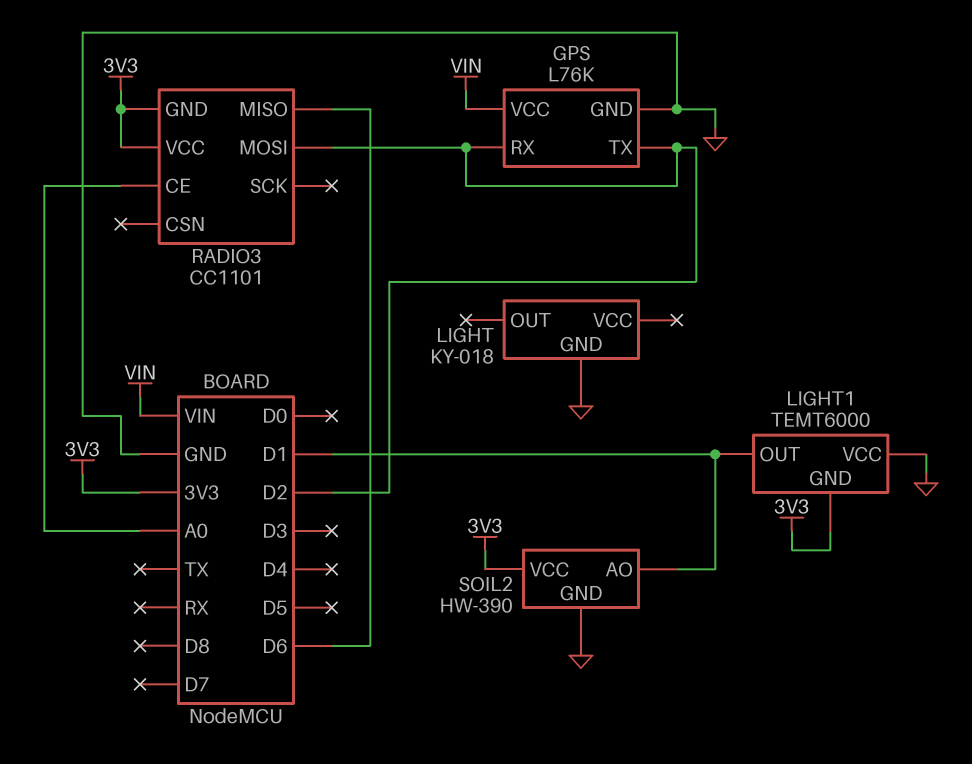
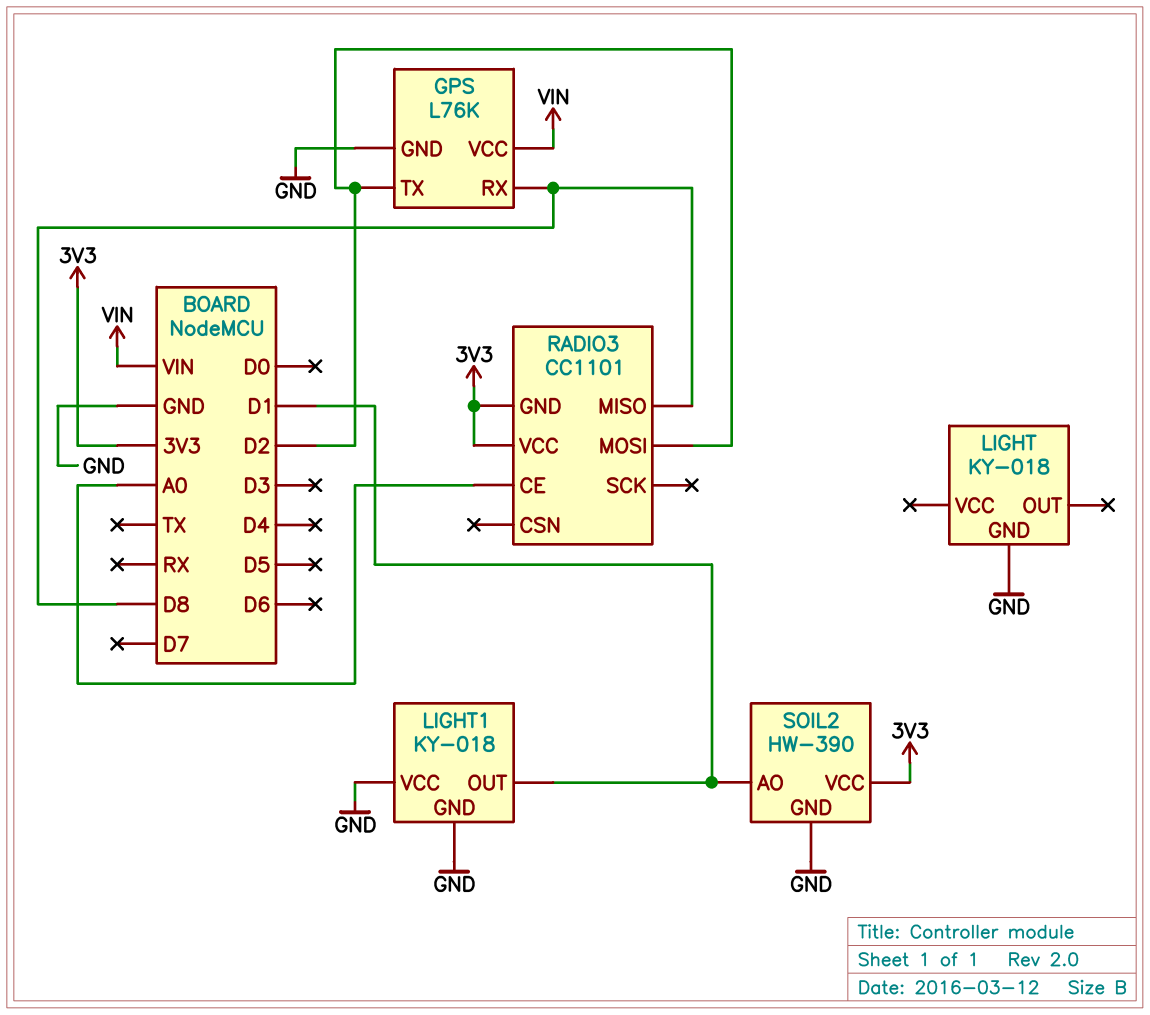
GPS pin RX: D2 -> D8
LIGHT1: TEMT6000 -> KY-018
LIGHT1 pin GND: 3V3 -> GND
RADIO3 pin MISO: D6 -> D8

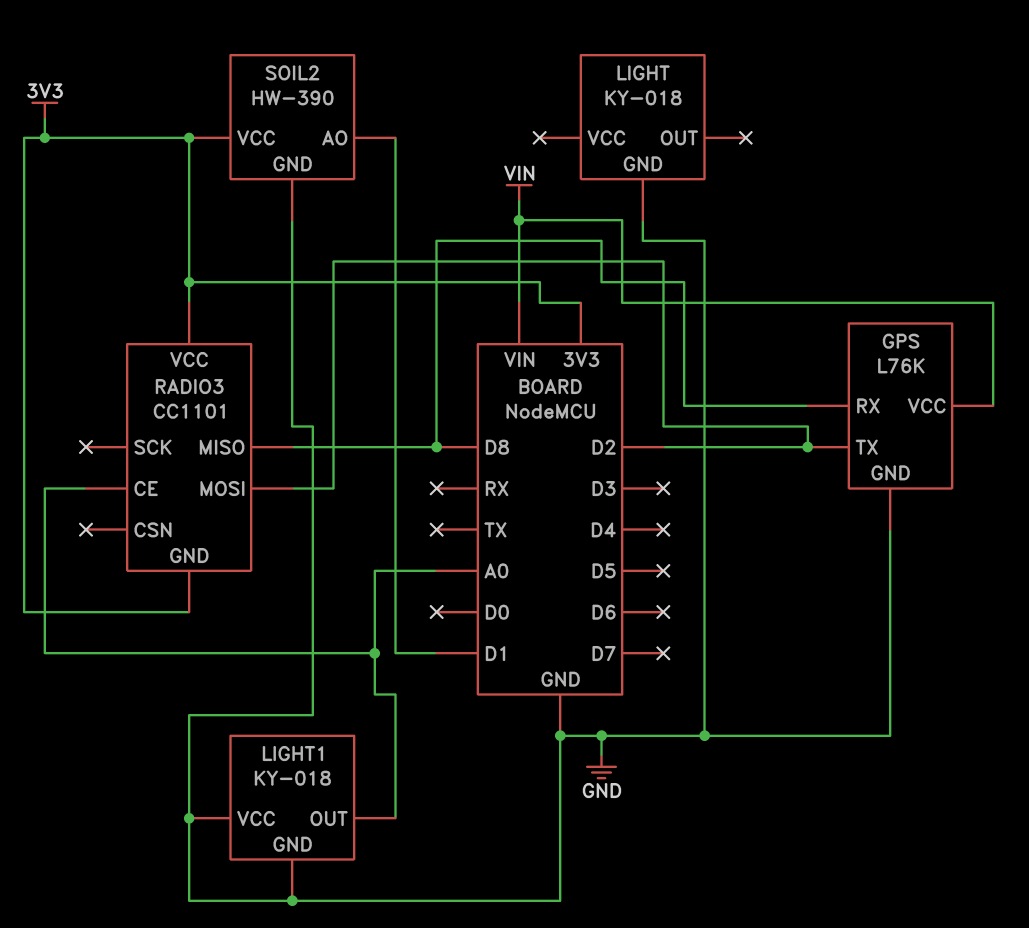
LIGHT1 pin OUT: D1 -> A0

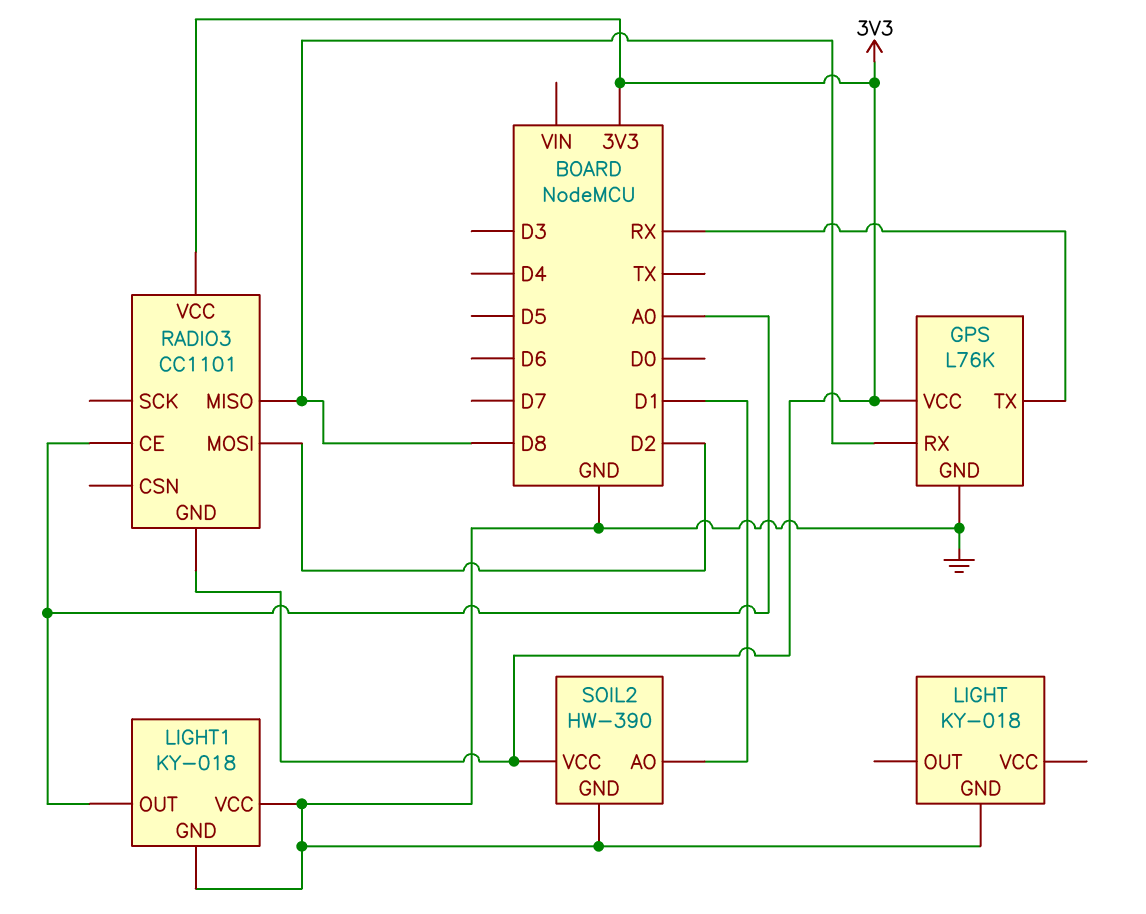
GPS pin TX: D2 -> RX
GPS pin VCC: VIN -> 3V3

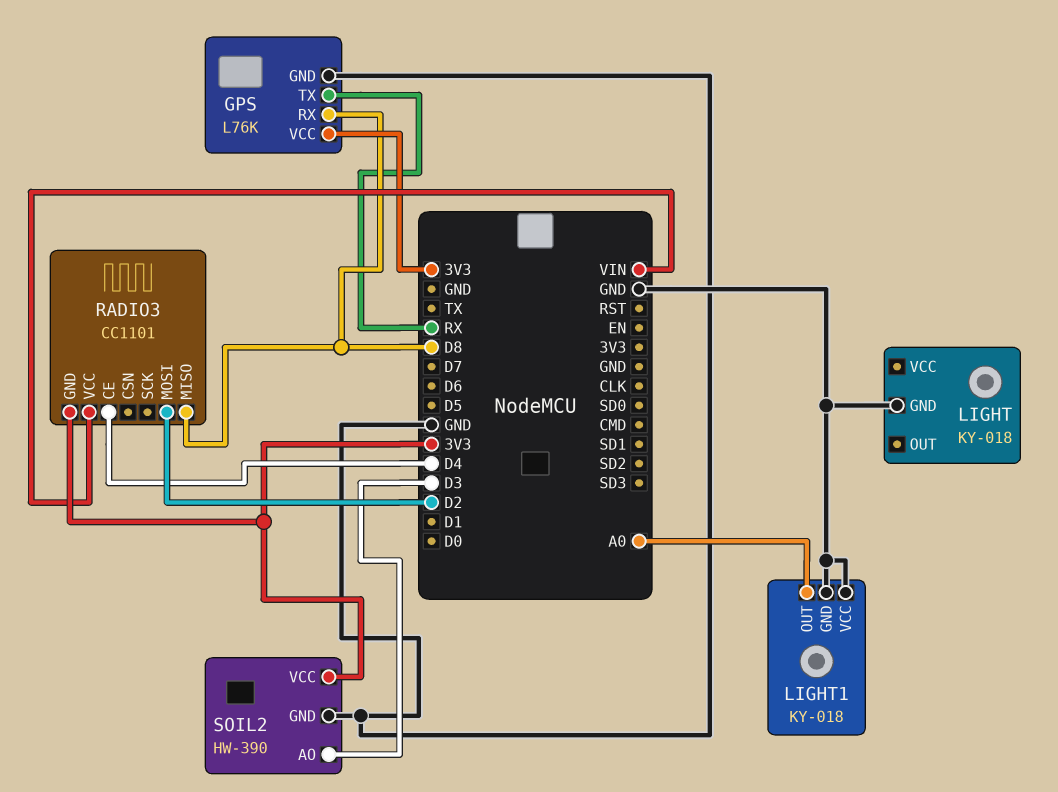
RADIO3 pin CE: A0 -> D4
RADIO3 pin VCC: 3V3 -> VIN
SOIL2 pin AO: D1 -> D3

